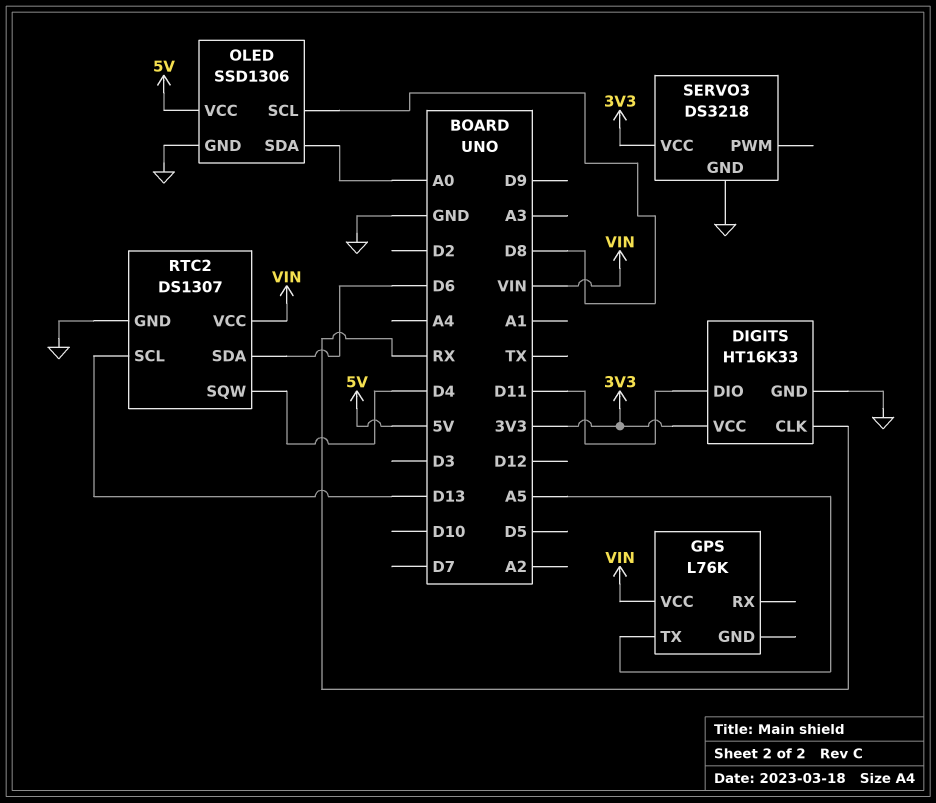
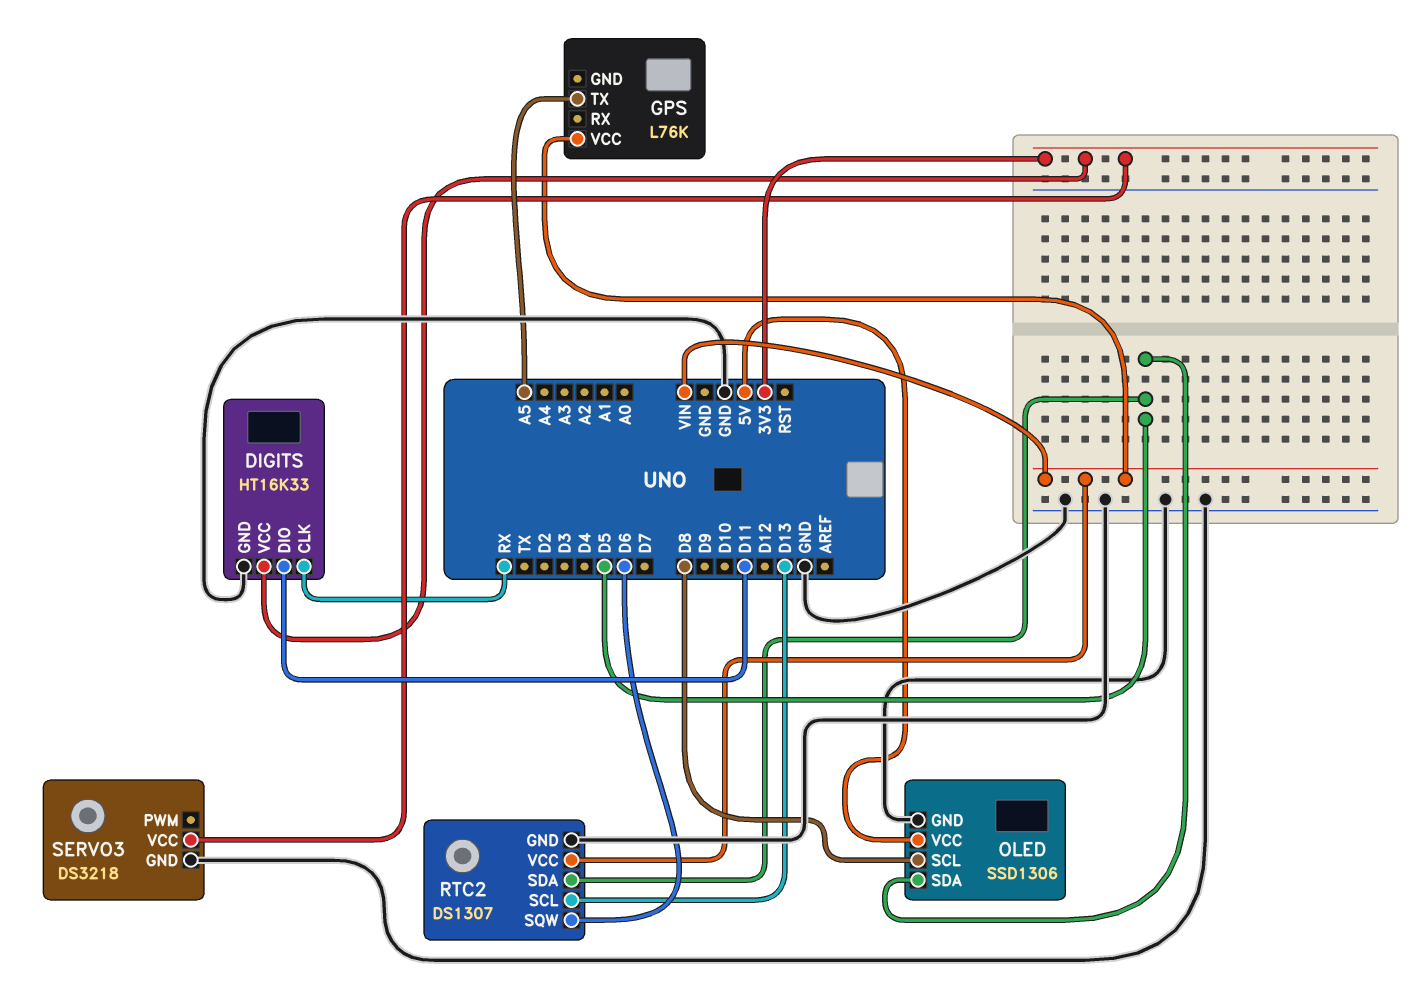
OLED pin SDA: A0 -> D5
RTC2 pin SDA: D6 -> D5
RTC2 pin SQW: D4 -> D6

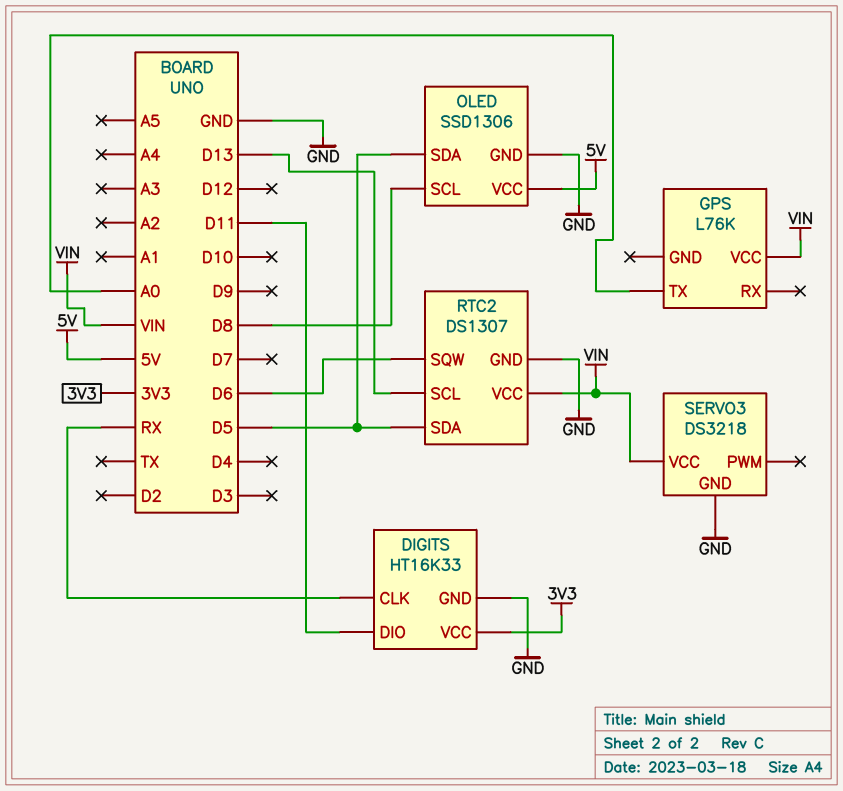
GPS pin TX: A5 -> A0
SERVO3 pin VCC: 3V3 -> VIN

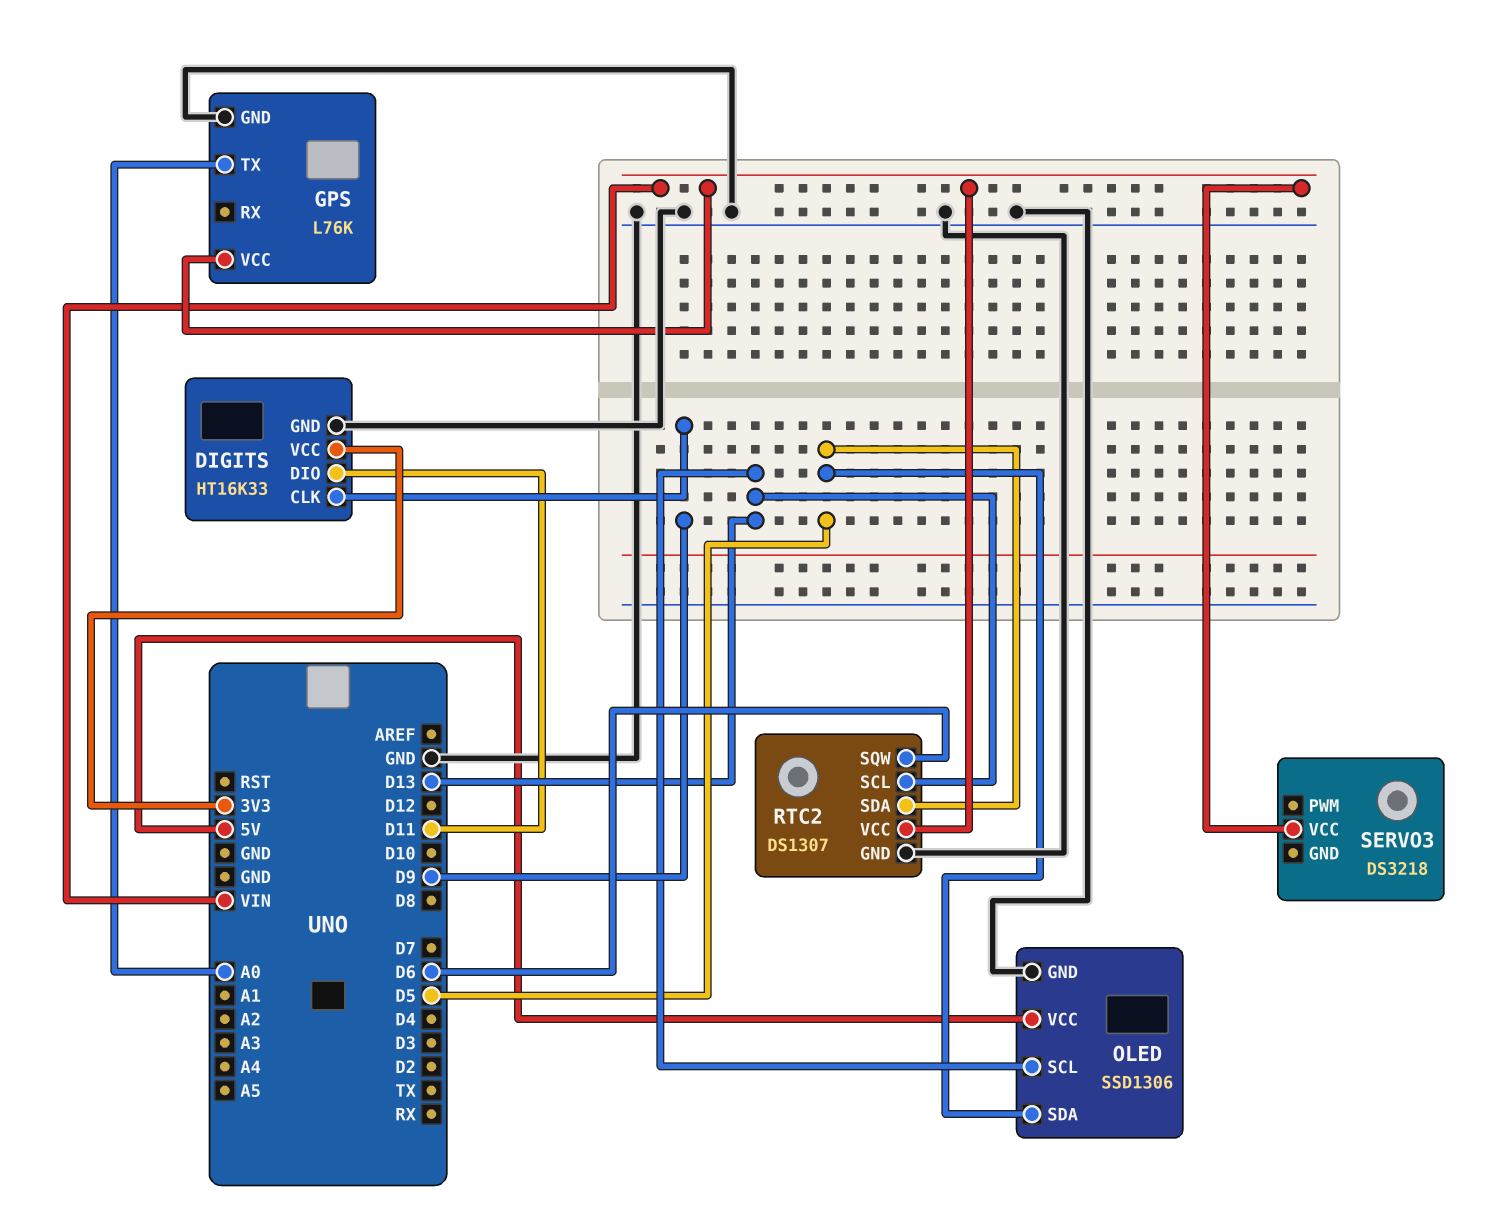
DIGITS pin CLK: RX -> D9
GPS pin GND: none -> GND
OLED pin SCL: D8 -> D13
SERVO3 pin GND: GND -> none

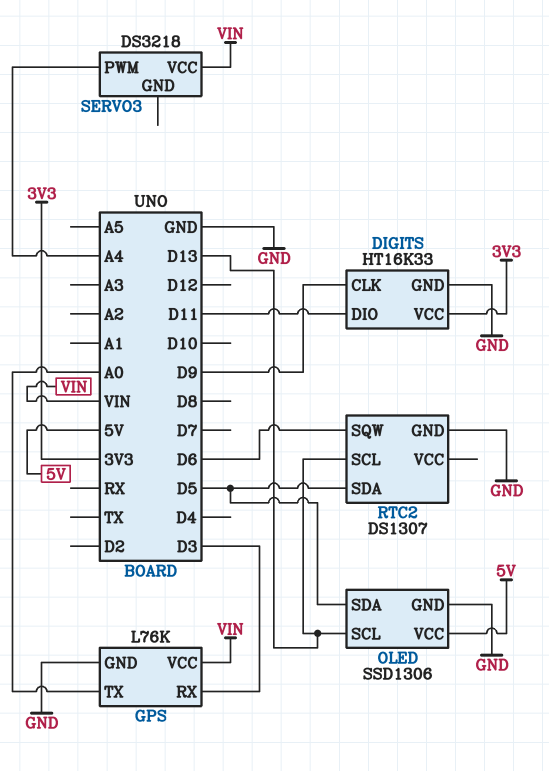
GPS pin RX: none -> D3
RTC2 pin VCC: VIN -> none
SERVO3 pin PWM: none -> A4

